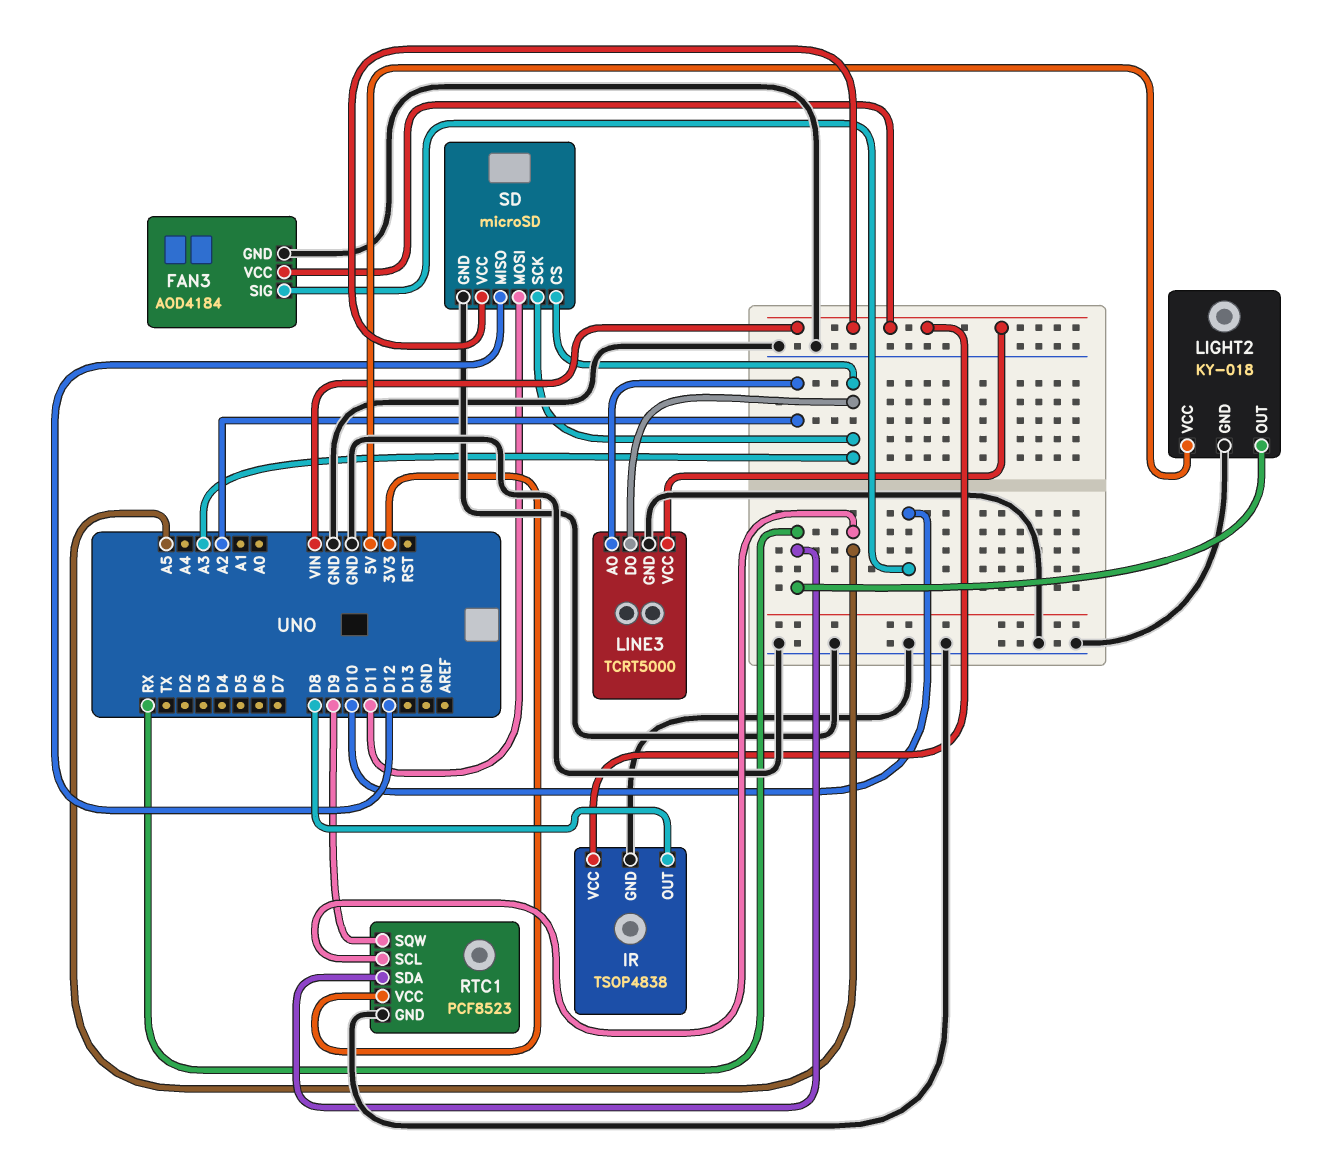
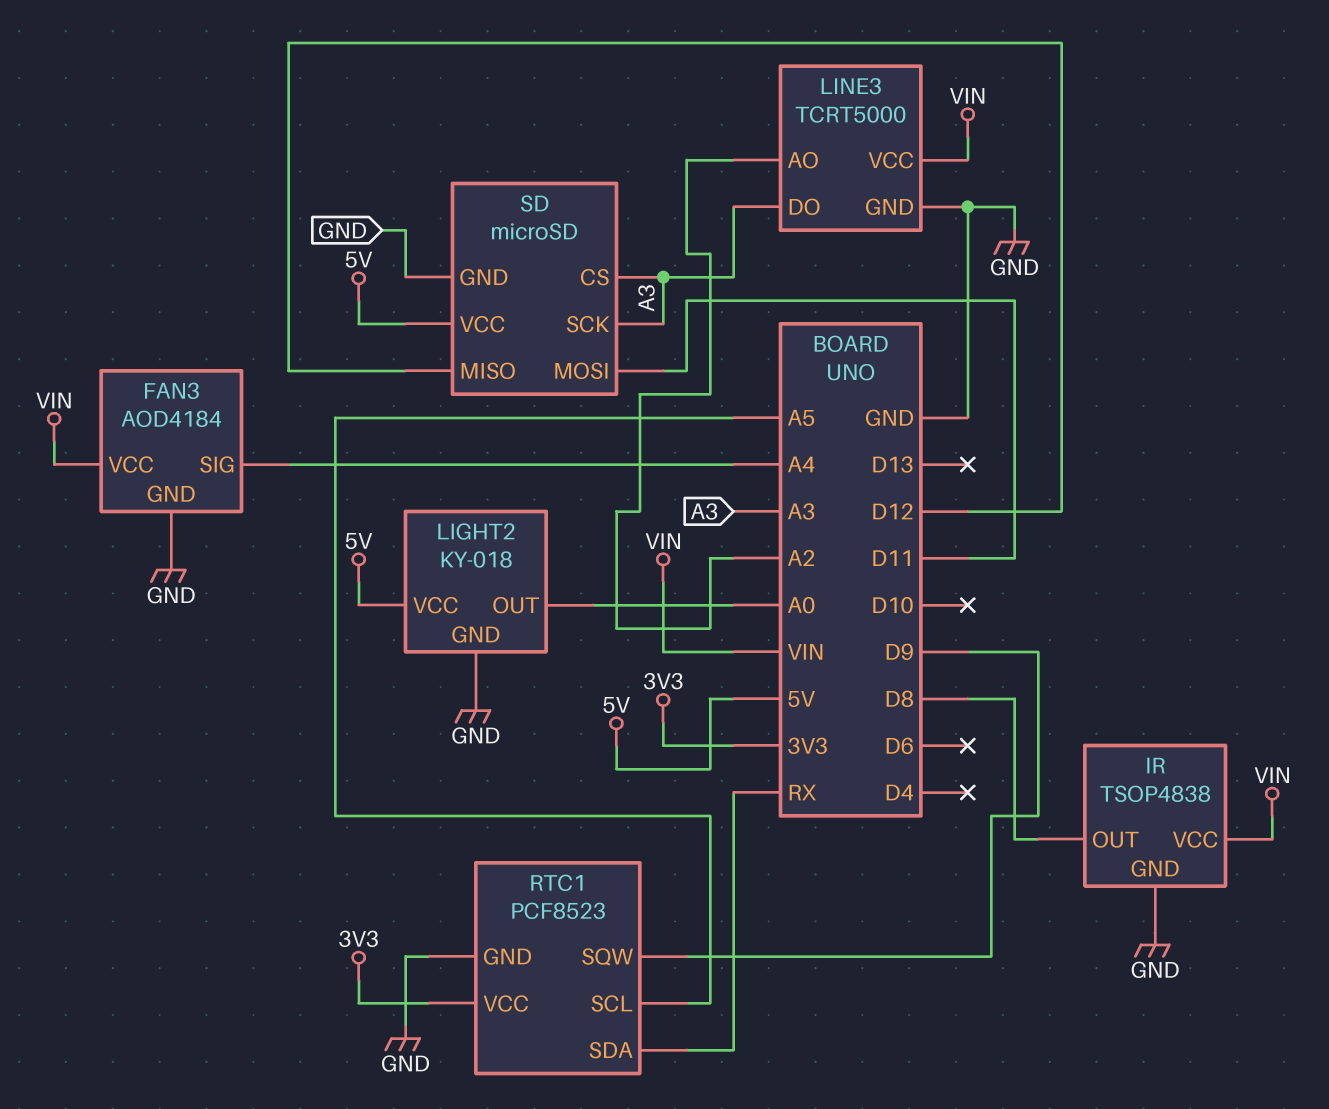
FAN3 pin SIG: D10 -> A4
LIGHT2 pin OUT: RX -> A0
SD pin VCC: VIN -> 5V

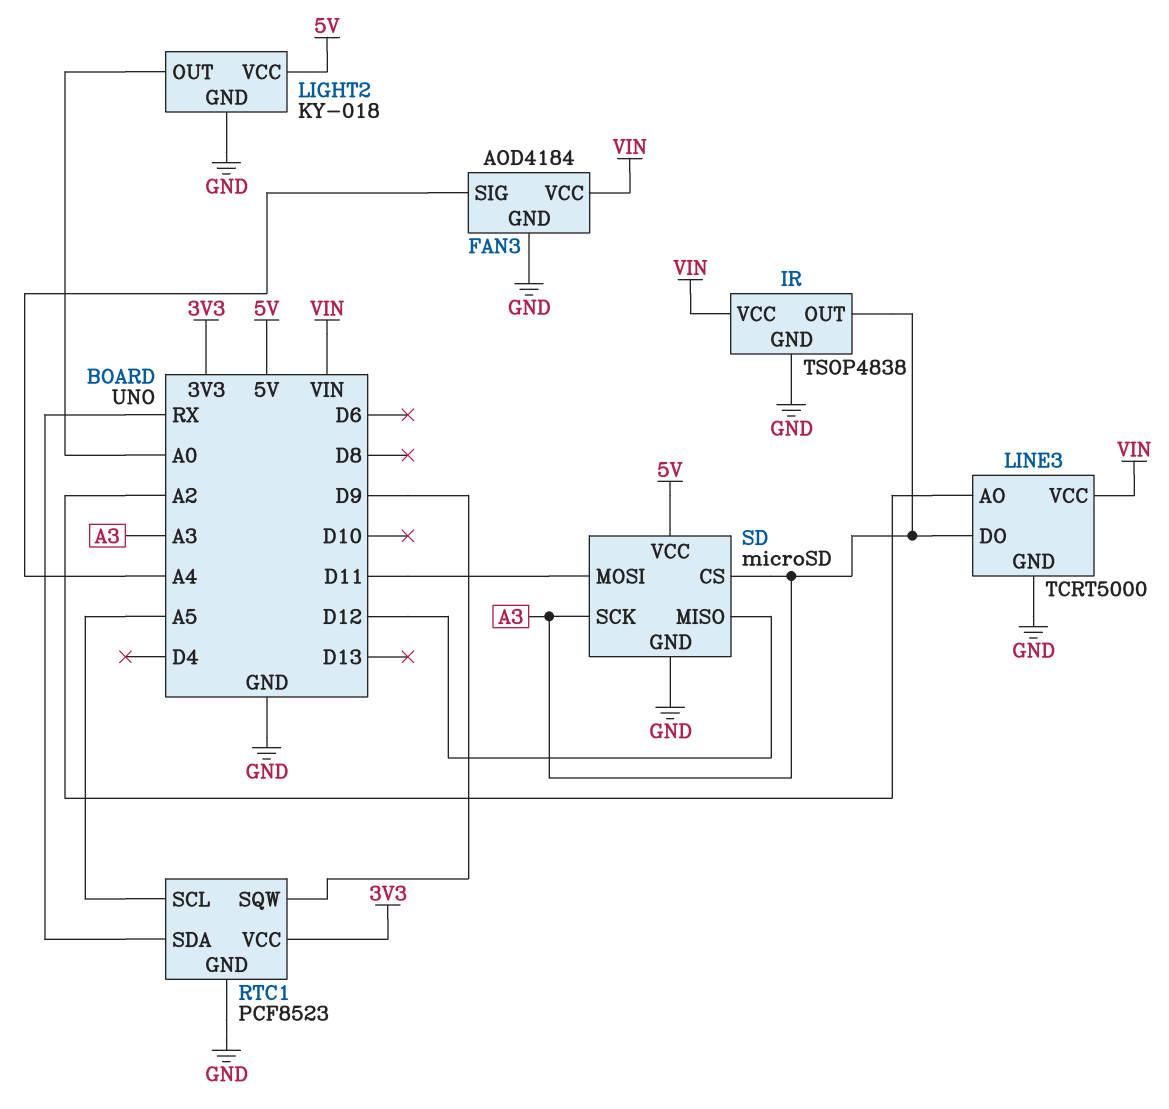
IR pin OUT: D8 -> A3

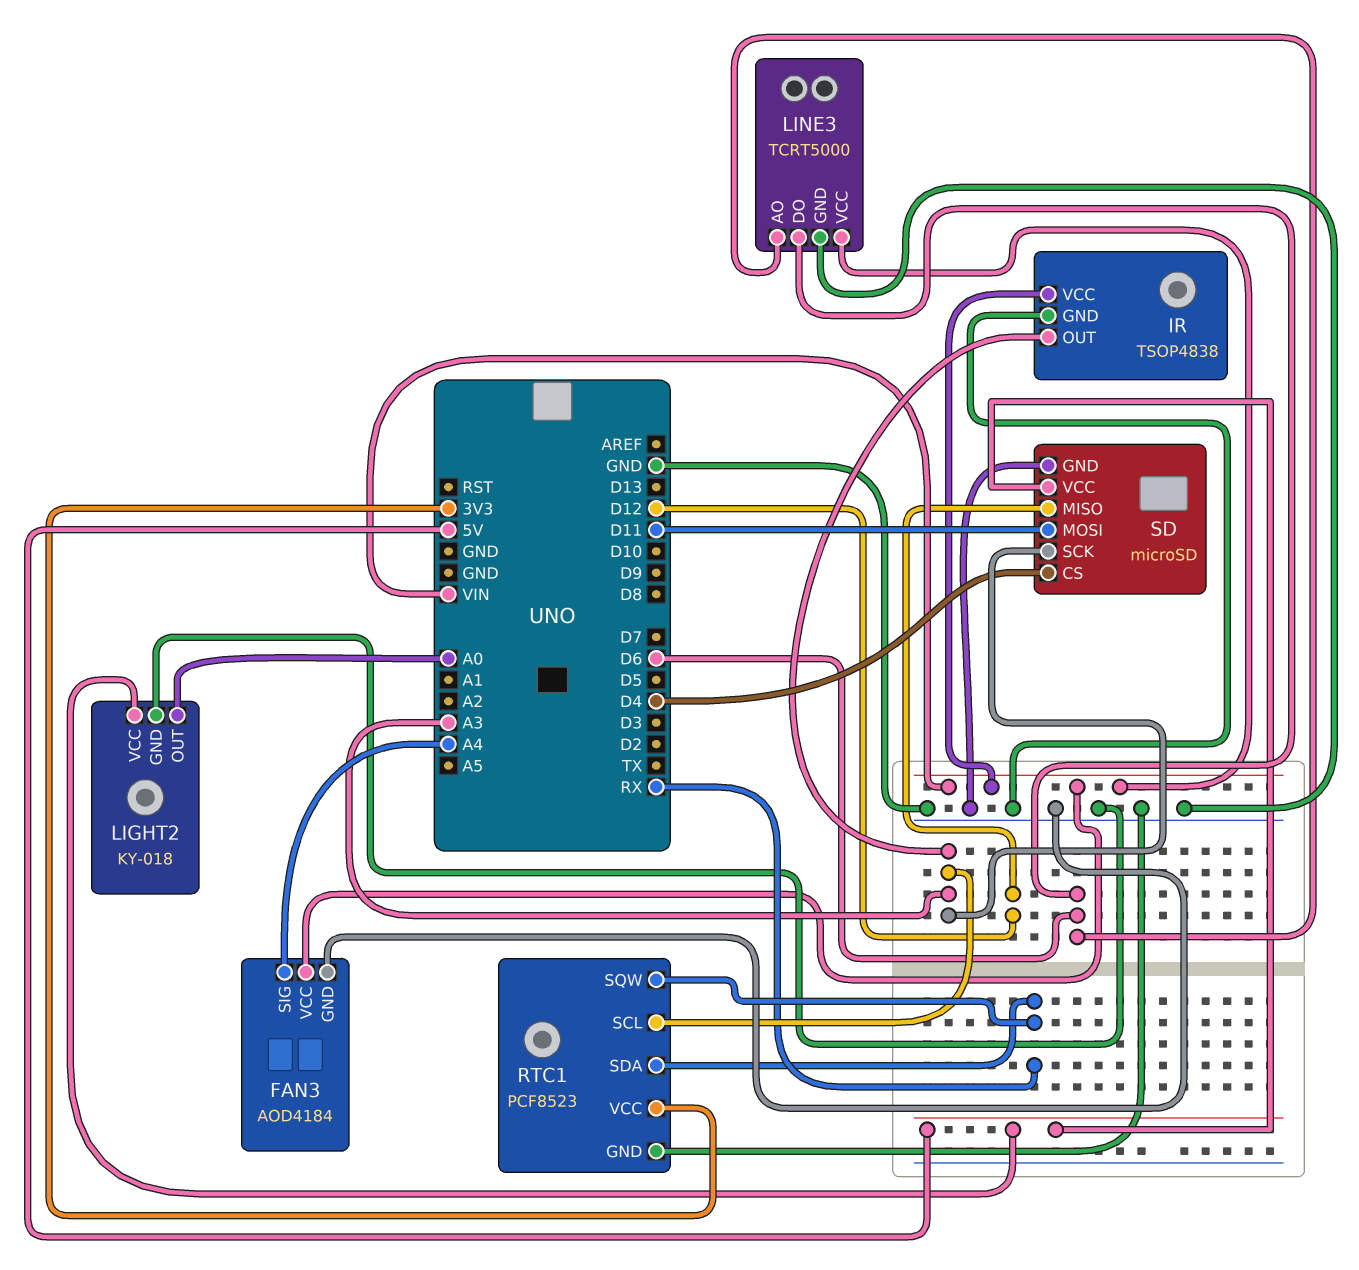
LINE3 pin AO: A2 -> D6
LINE3 pin DO: A3 -> D6
RTC1 pin SCL: A5 -> A3
RTC1 pin SQW: D9 -> RX
SD pin CS: A3 -> D4

